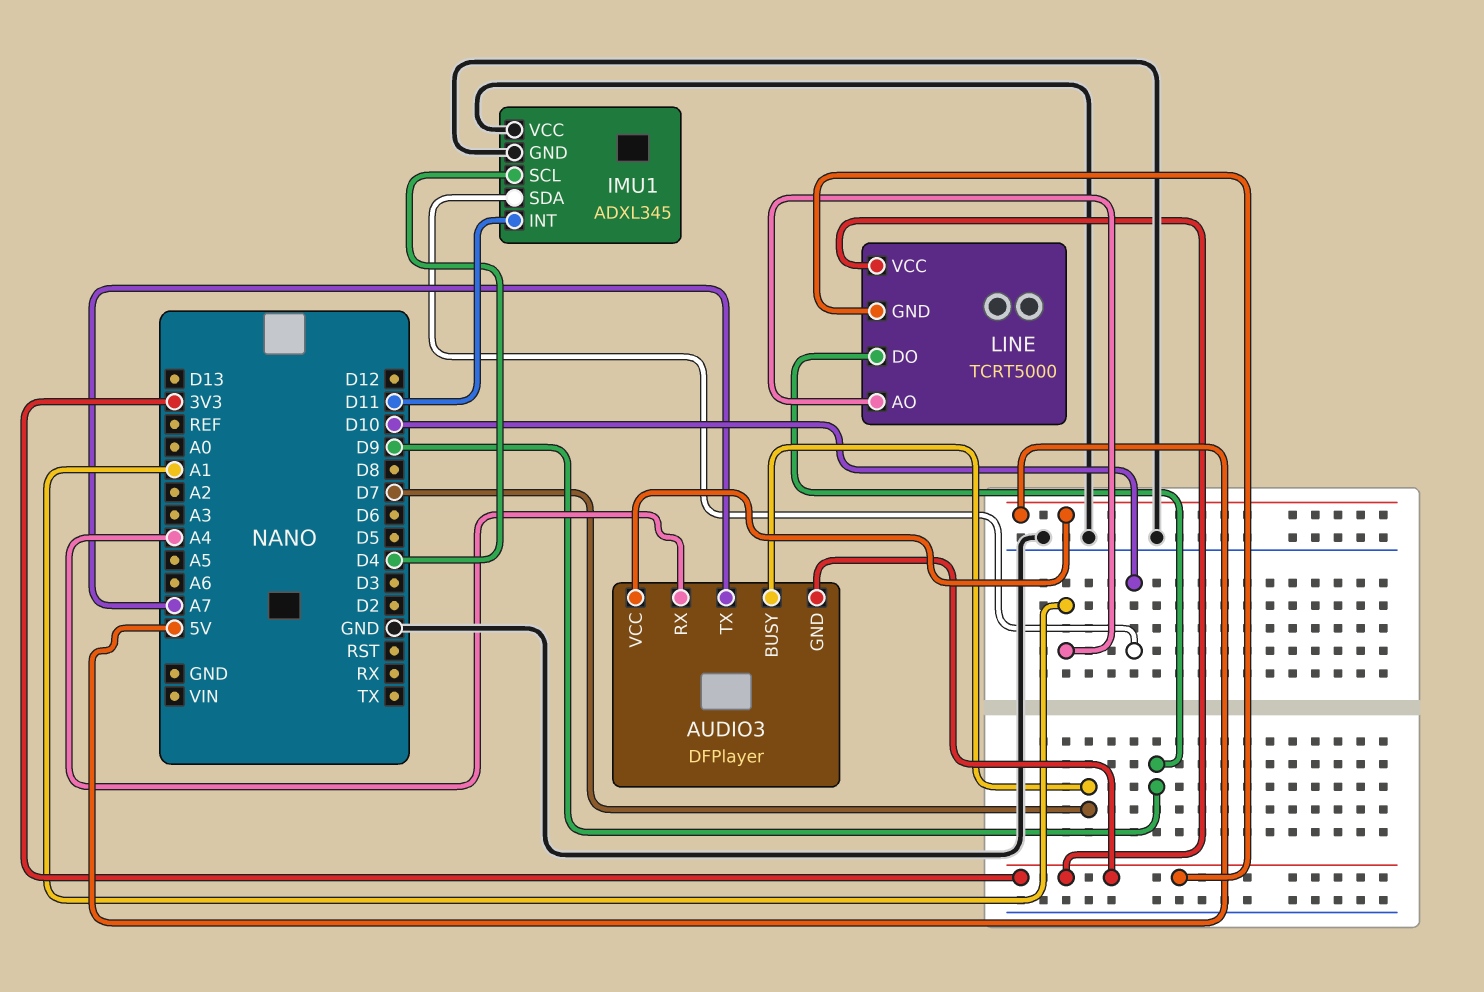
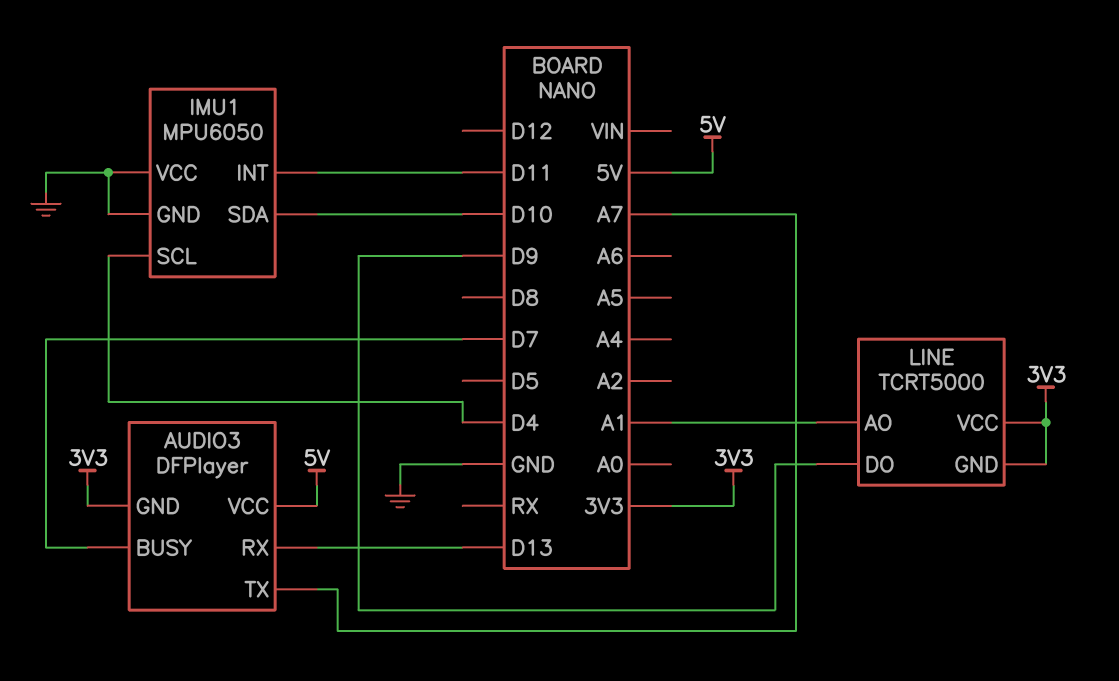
AUDIO3 pin RX: A4 -> D13
IMU1: ADXL345 -> MPU6050

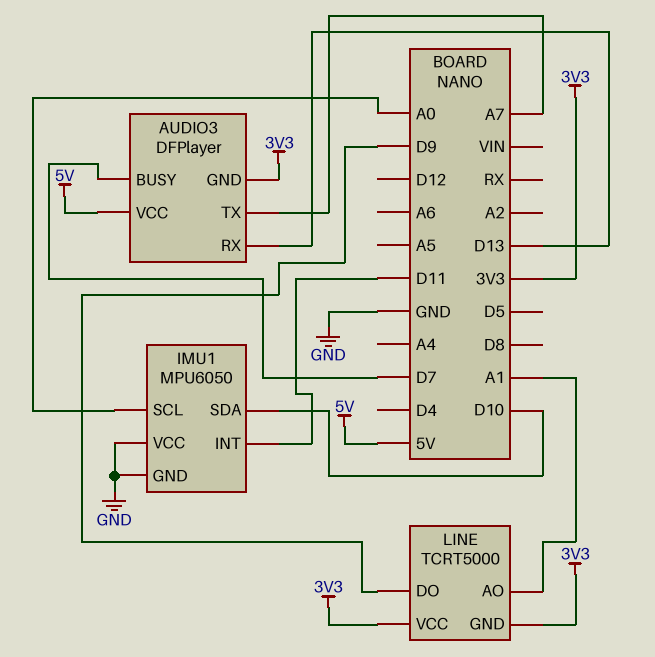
IMU1 pin SCL: D4 -> A0

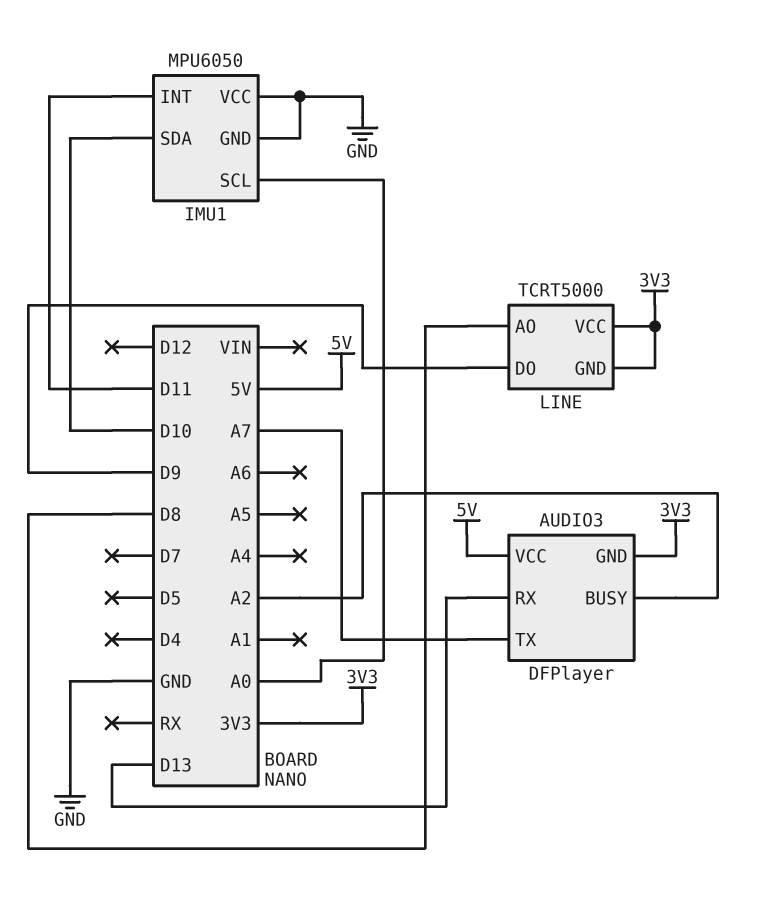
AUDIO3 pin BUSY: D7 -> A2
LINE pin AO: A1 -> D8

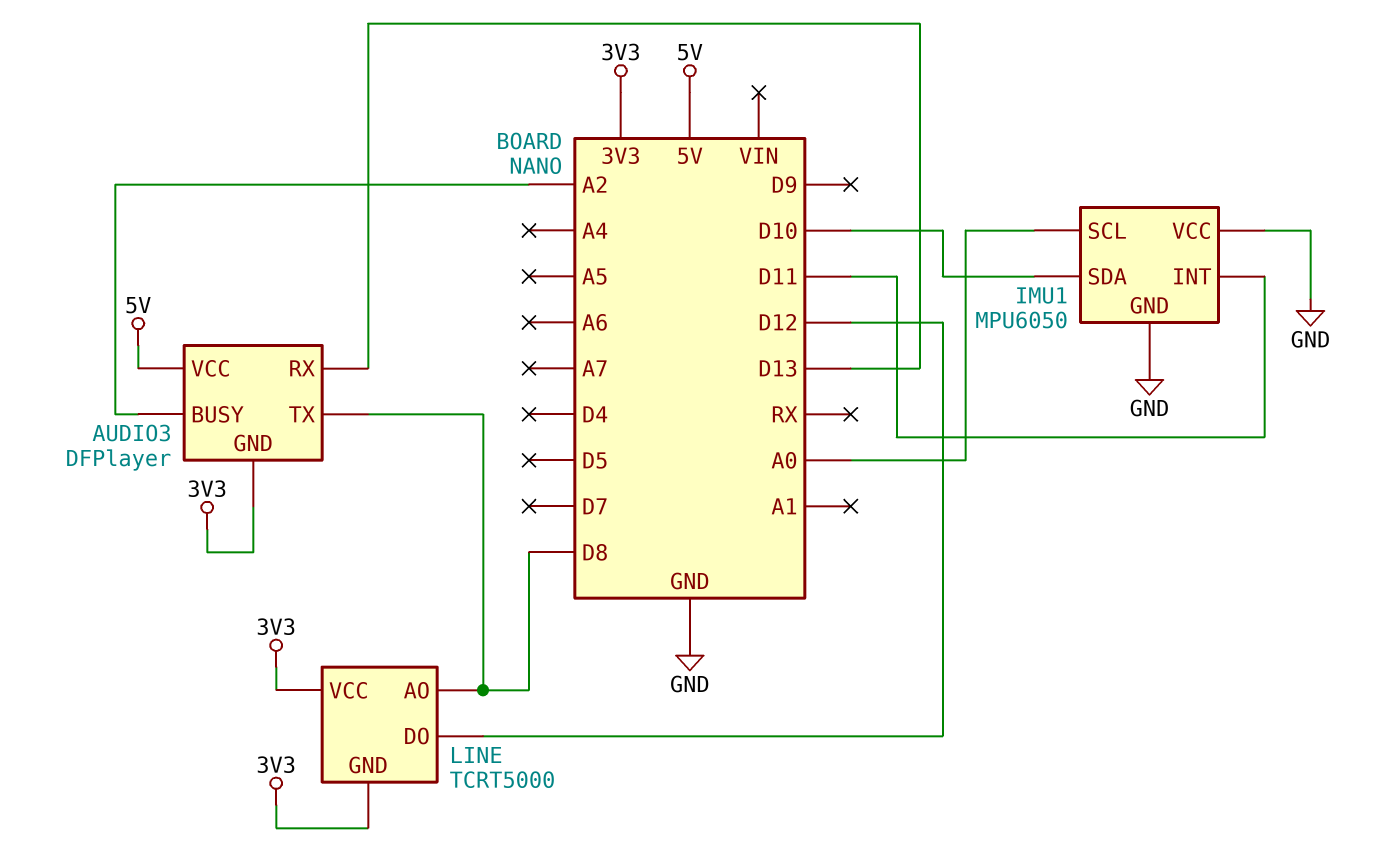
AUDIO3 pin TX: A7 -> D8
LINE pin DO: D9 -> D12

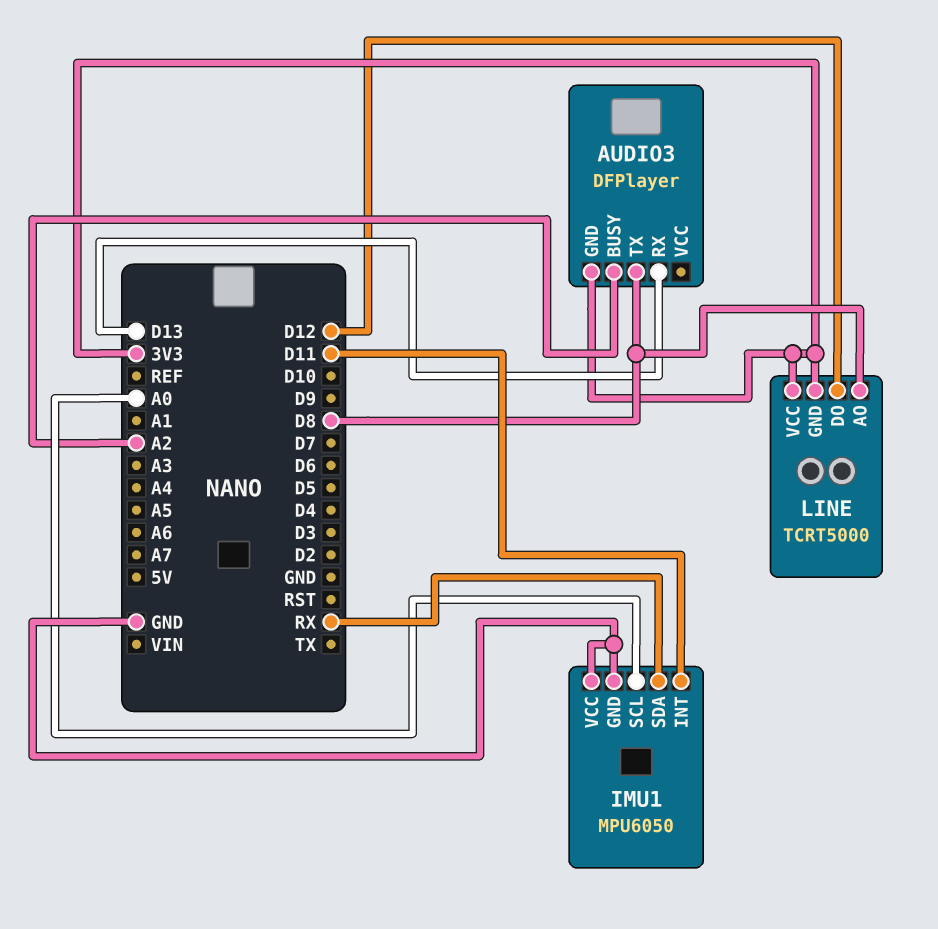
AUDIO3 pin VCC: 5V -> none
IMU1 pin SDA: D10 -> RX

